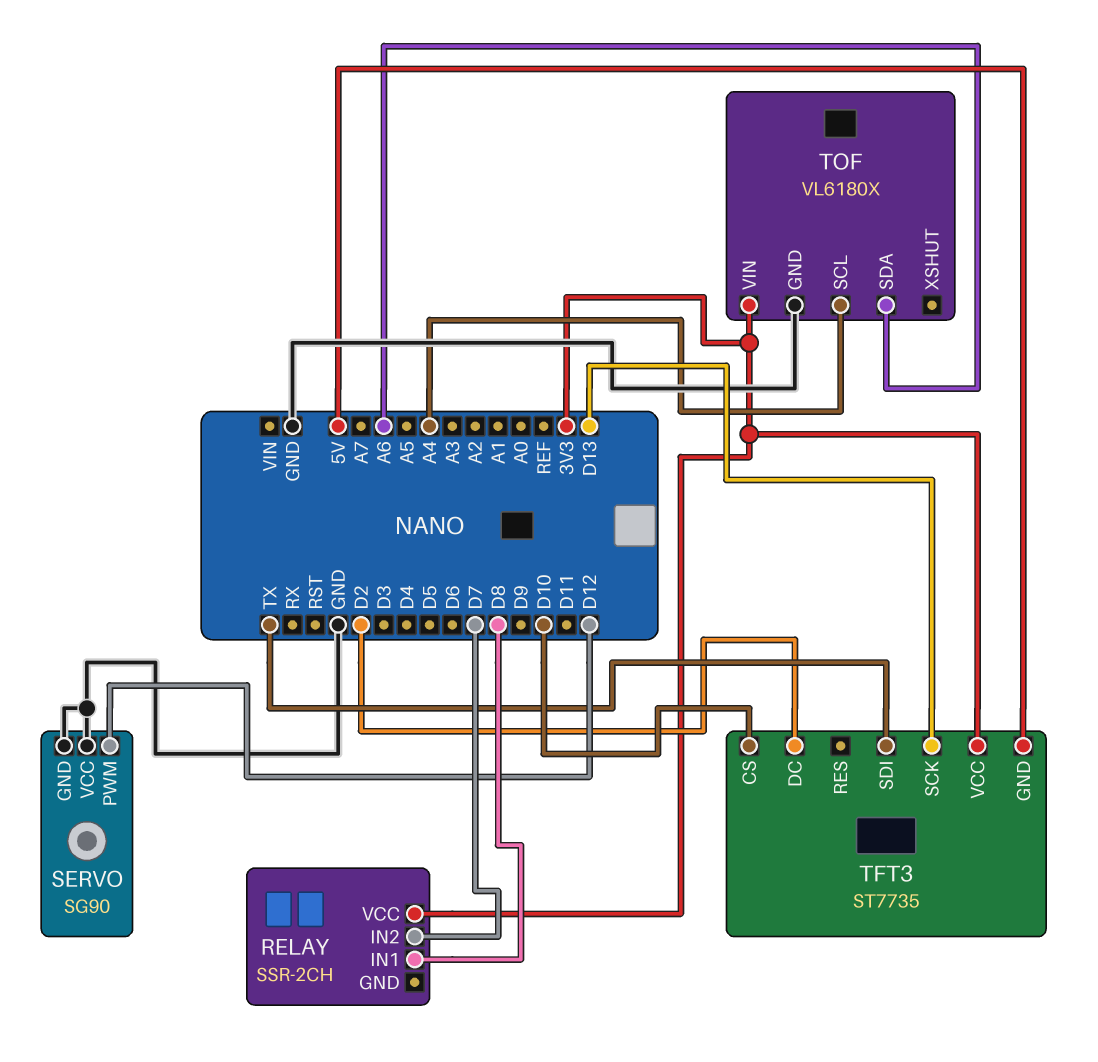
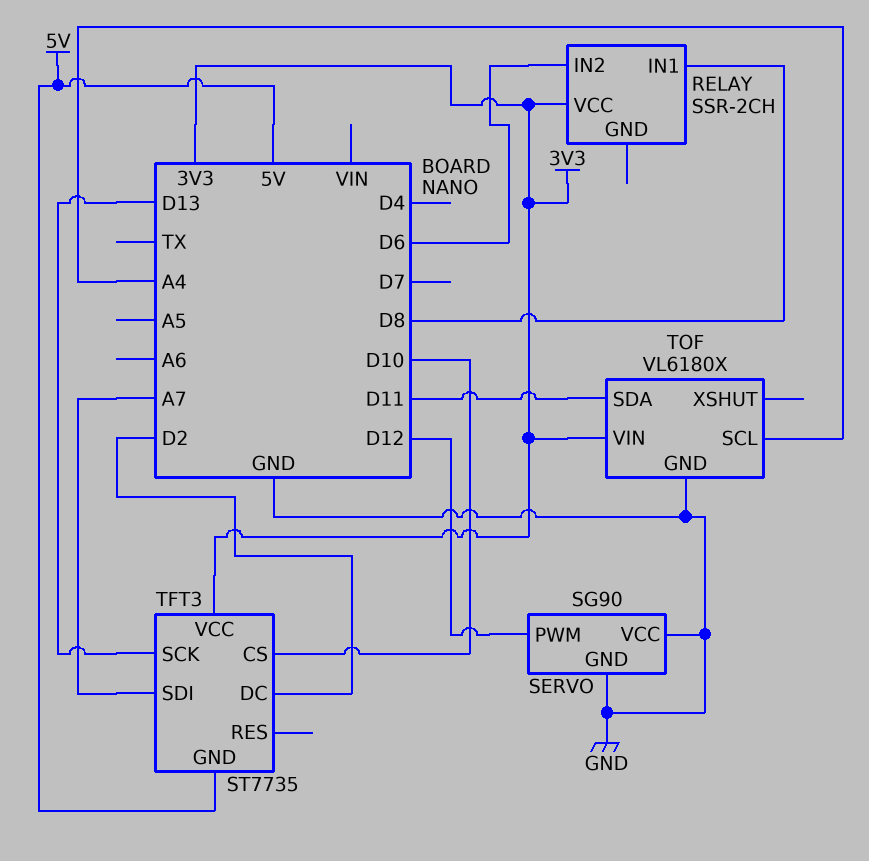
RELAY pin IN2: D7 -> D6
TFT3 pin SDI: TX -> A7
TOF pin SDA: A6 -> D11

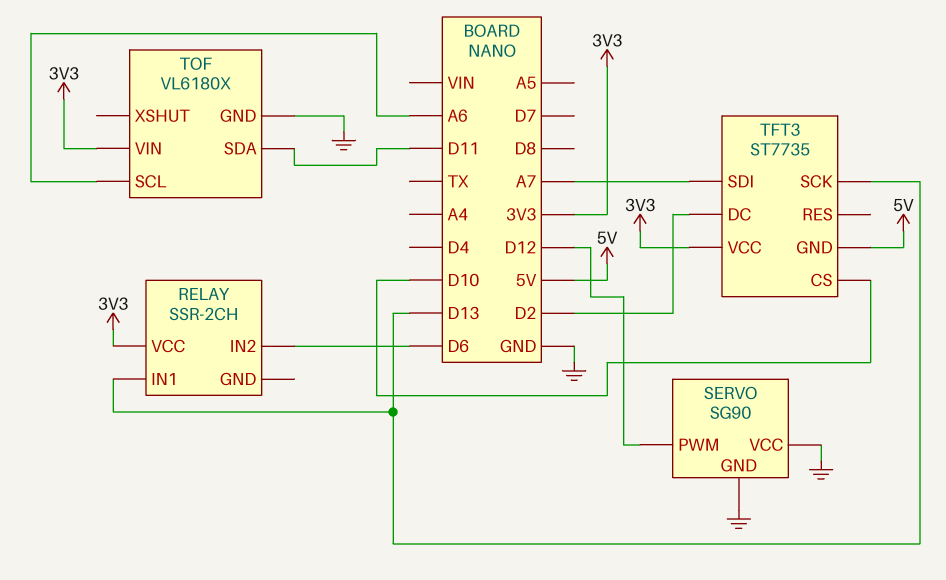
RELAY pin IN1: D8 -> D13
TOF pin SCL: A4 -> A6

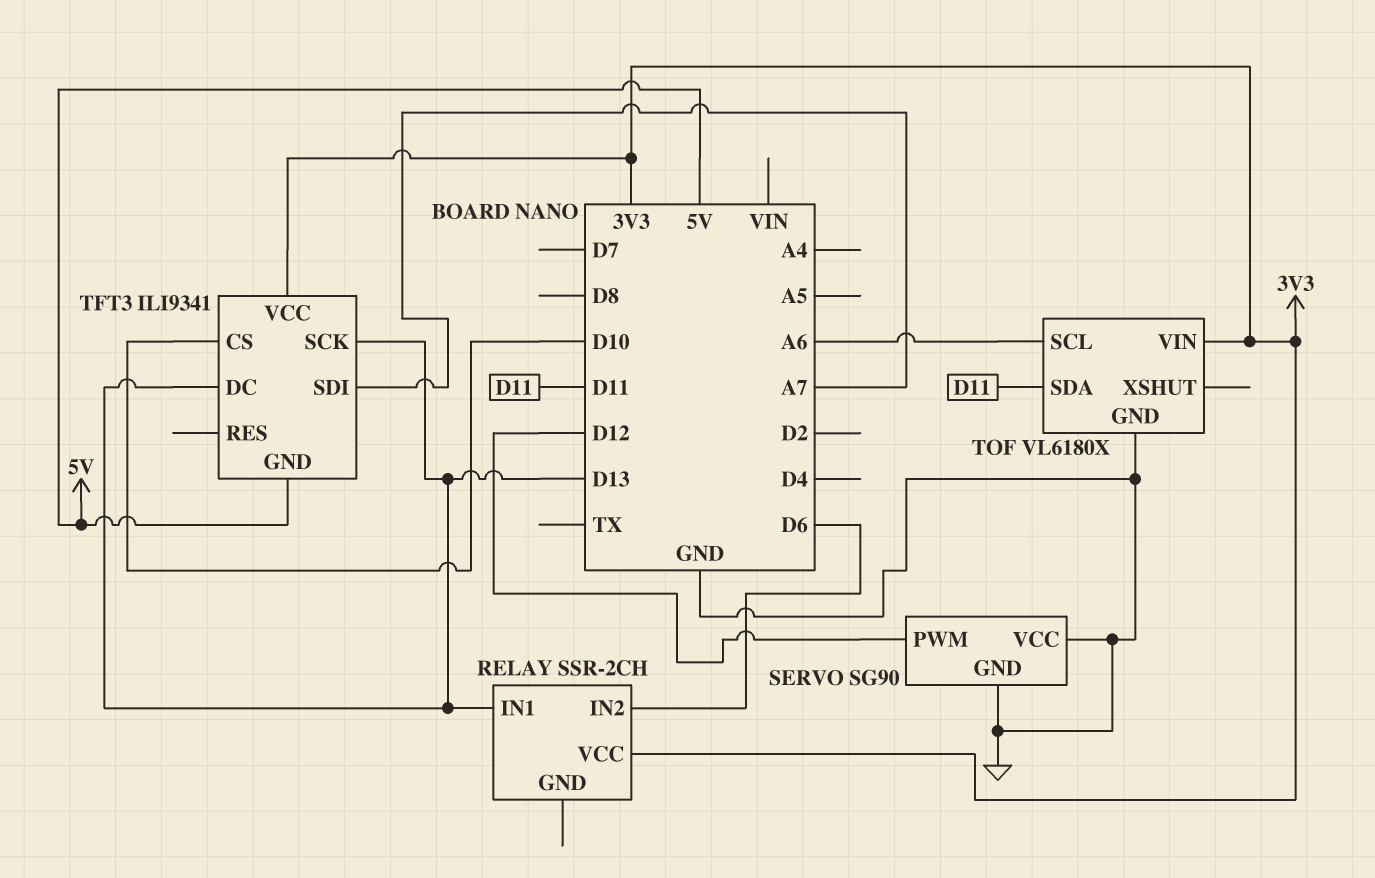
TFT3: ST7735 -> ILI9341
TFT3 pin DC: D2 -> D13

